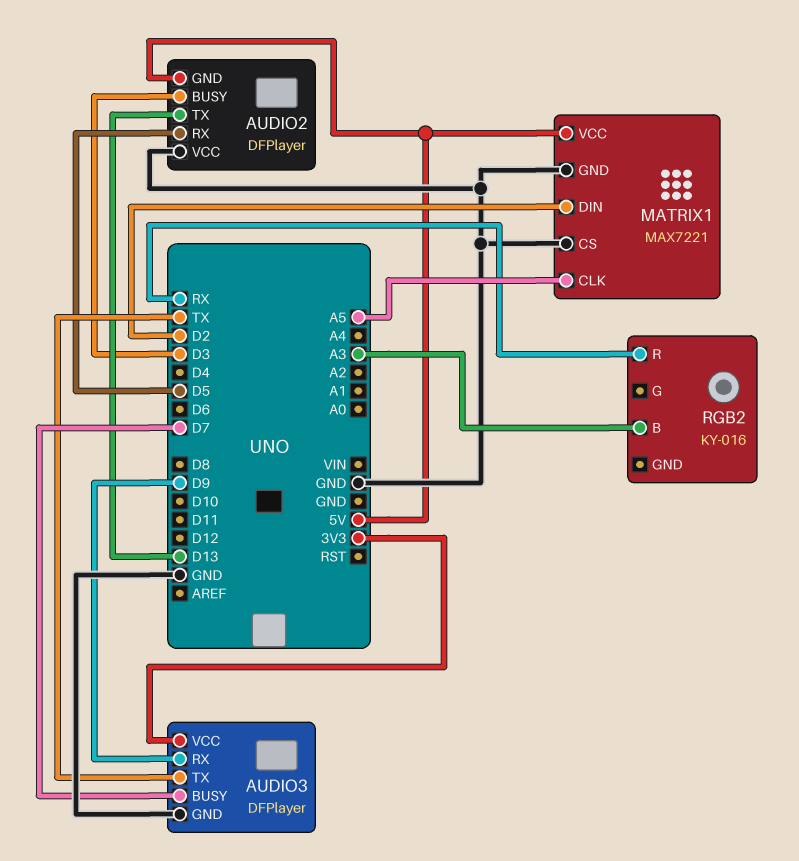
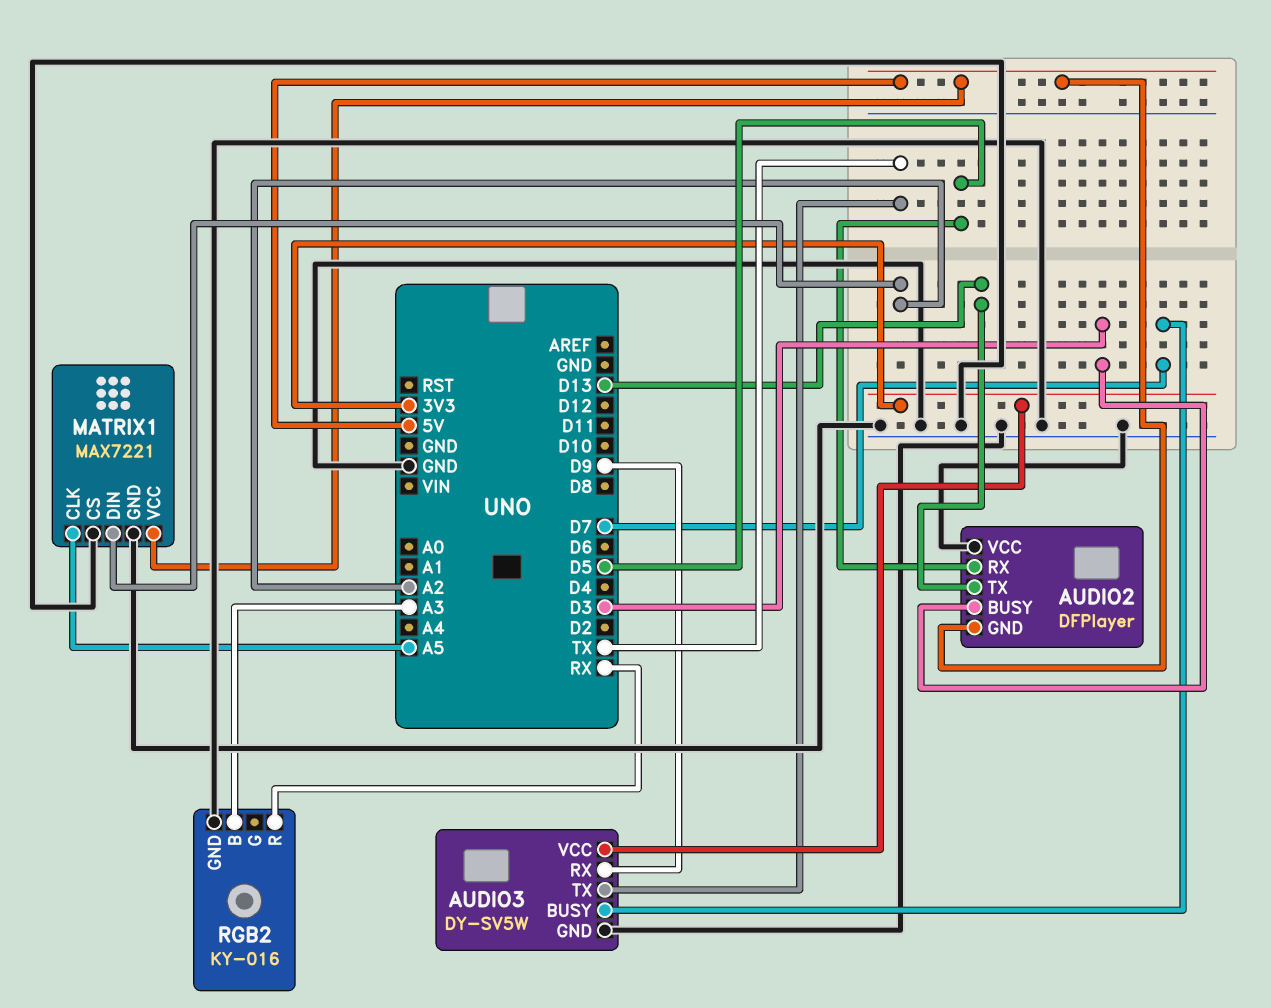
AUDIO3: DFPlayer -> DY-SV5W
MATRIX1 pin DIN: D2 -> A2
RGB2 pin GND: none -> GND

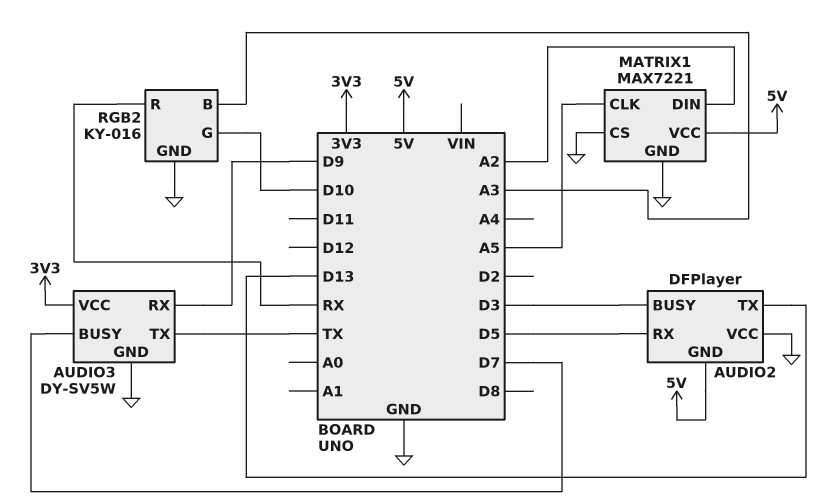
RGB2 pin G: none -> D10

